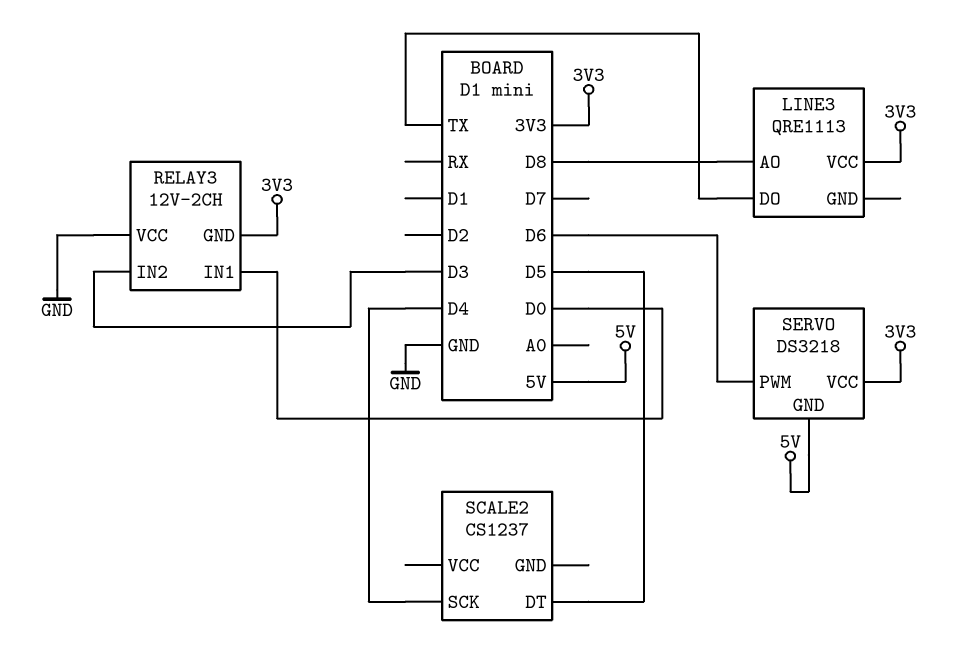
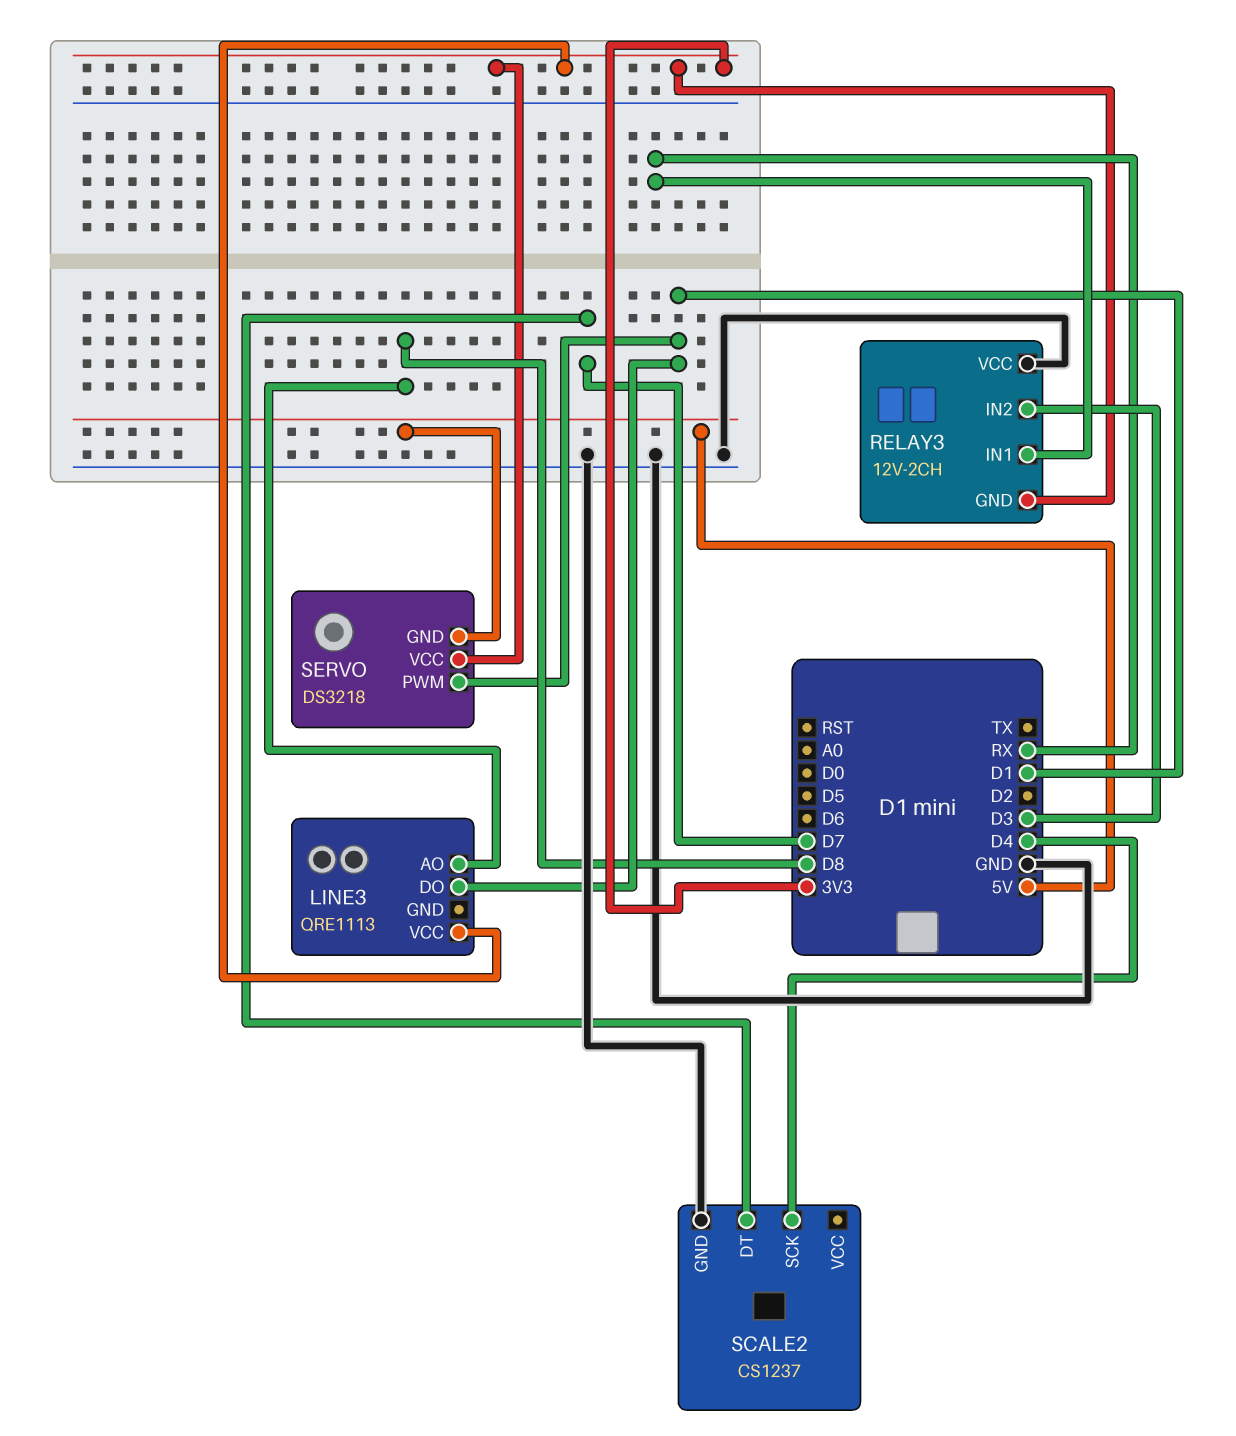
LINE3 pin DO: TX -> D1
RELAY3 pin IN1: D0 -> RX
SCALE2 pin DT: D5 -> D7
SCALE2 pin GND: none -> GND
SERVO pin PWM: D6 -> D1

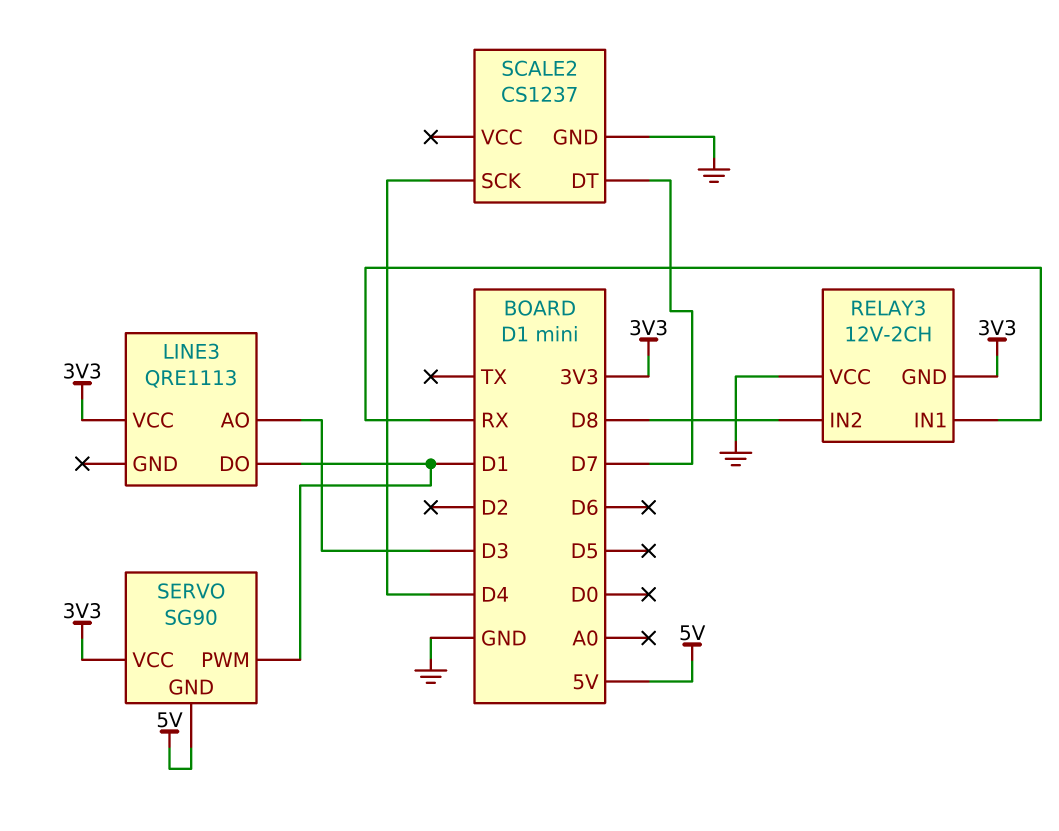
LINE3 pin AO: D8 -> D3
RELAY3 pin IN2: D3 -> D8
SERVO: DS3218 -> SG90

